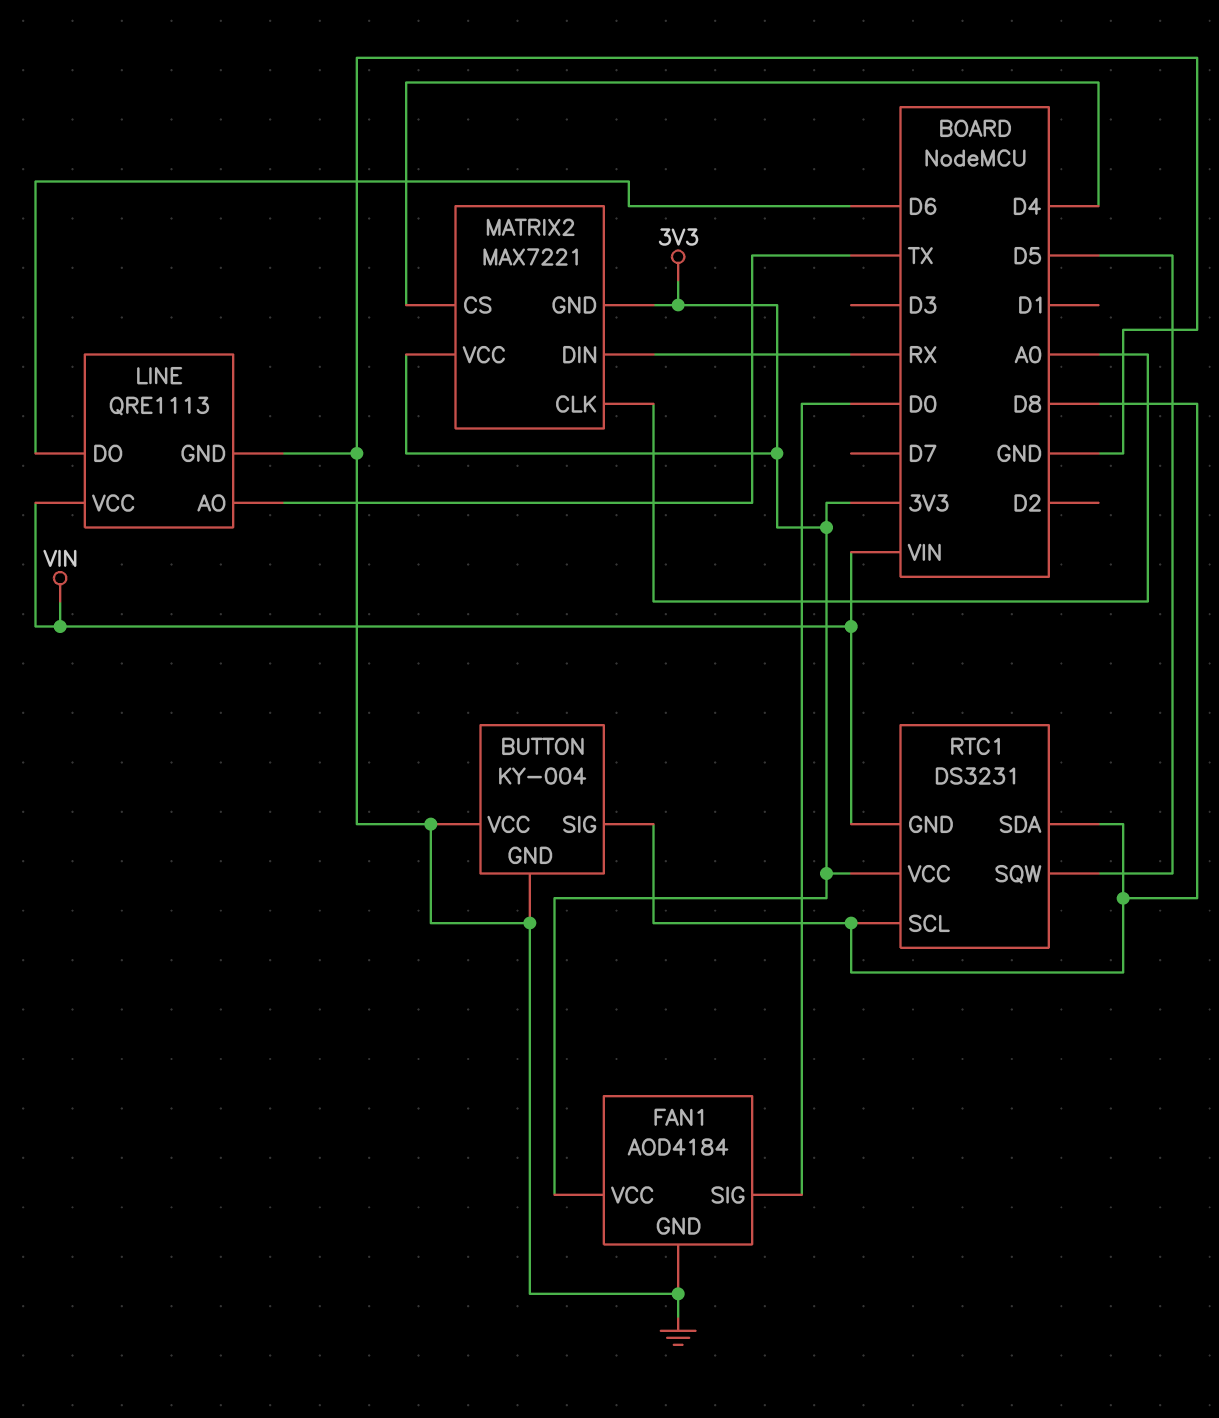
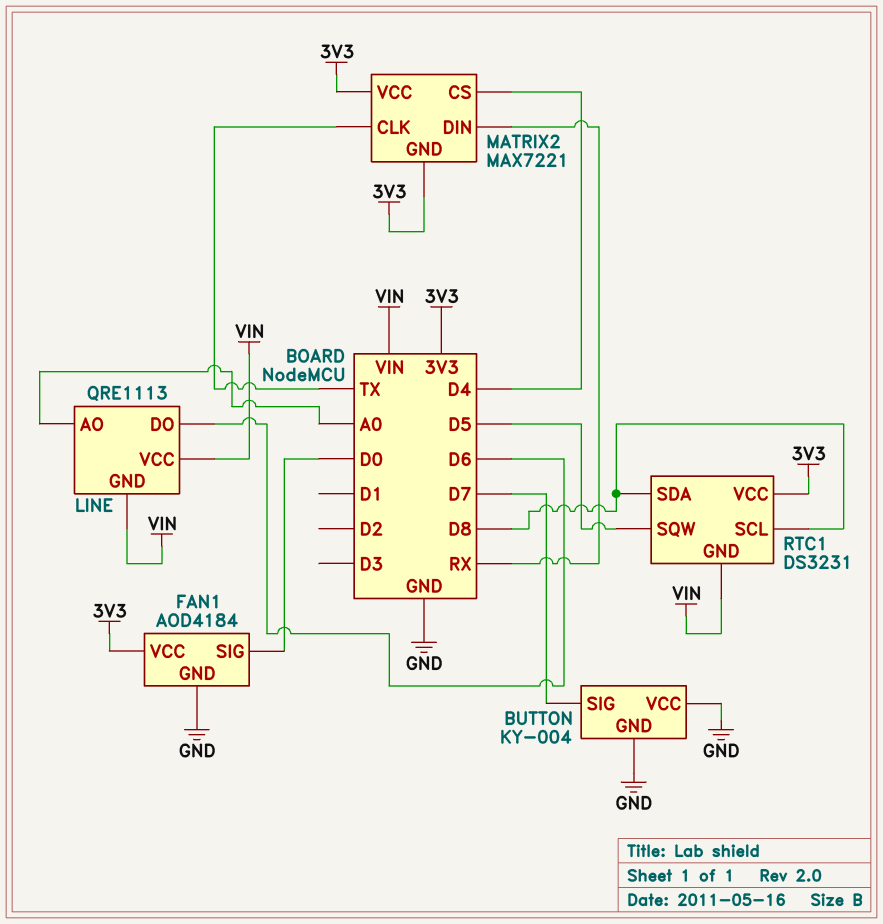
BUTTON pin SIG: D8 -> D7
LINE pin AO: TX -> A0
LINE pin GND: GND -> VIN
MATRIX2 pin CLK: A0 -> TX

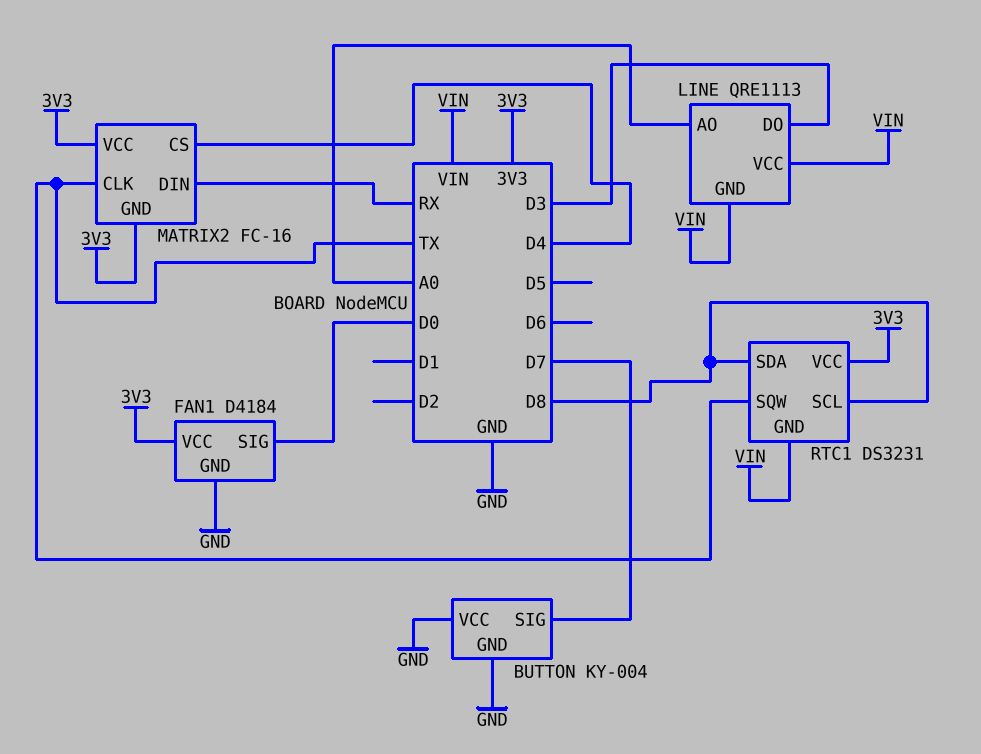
FAN1: AOD4184 -> D4184
LINE pin DO: D6 -> D3
MATRIX2: MAX7221 -> FC-16
RTC1 pin SQW: D5 -> TX

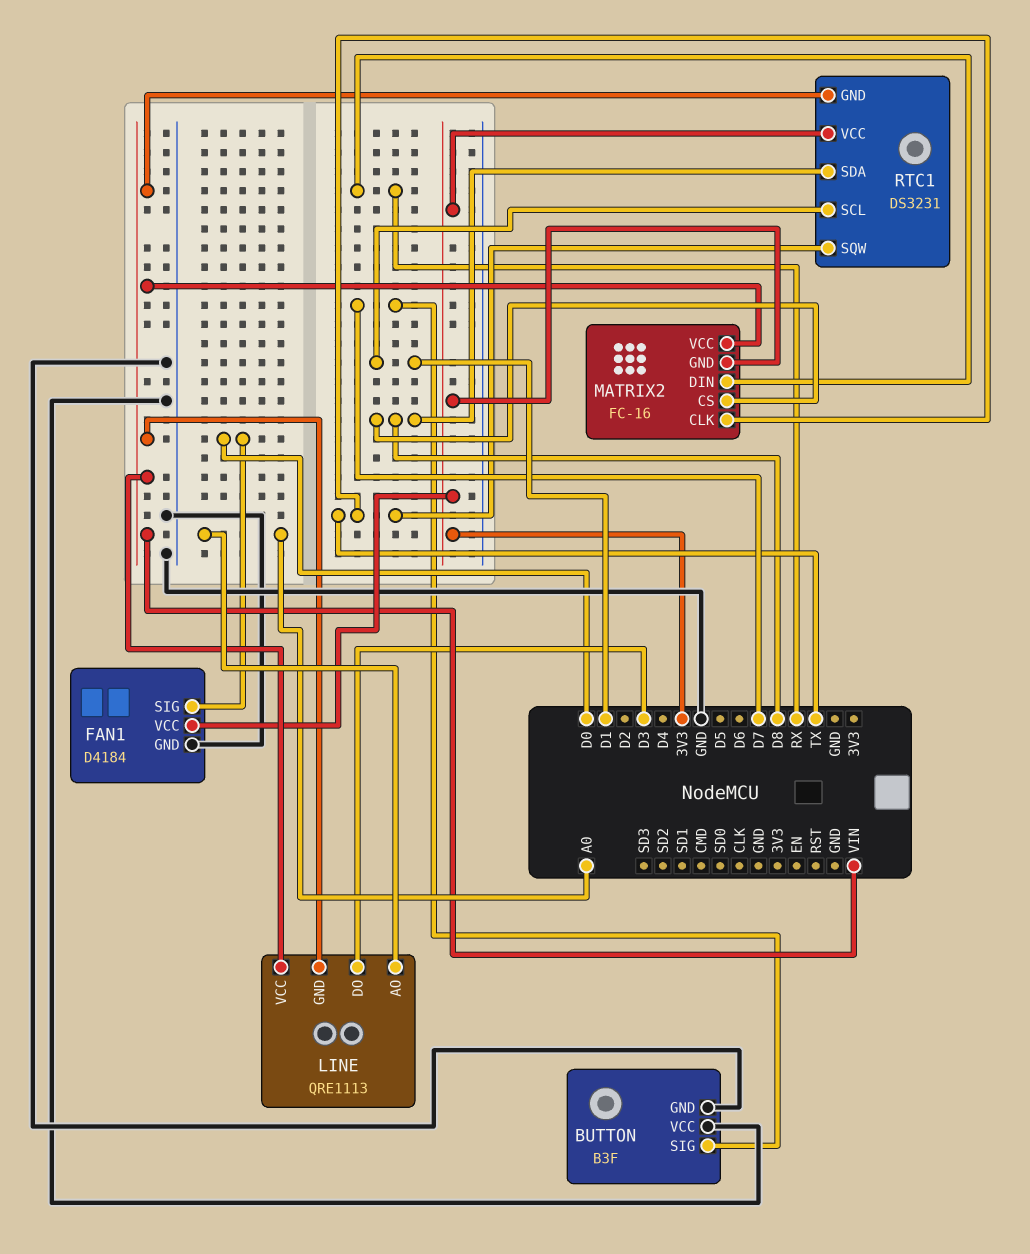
BUTTON: KY-004 -> B3F
MATRIX2 pin CS: D4 -> D8
MATRIX2 pin VCC: 3V3 -> VIN
RTC1 pin SCL: D8 -> D1

